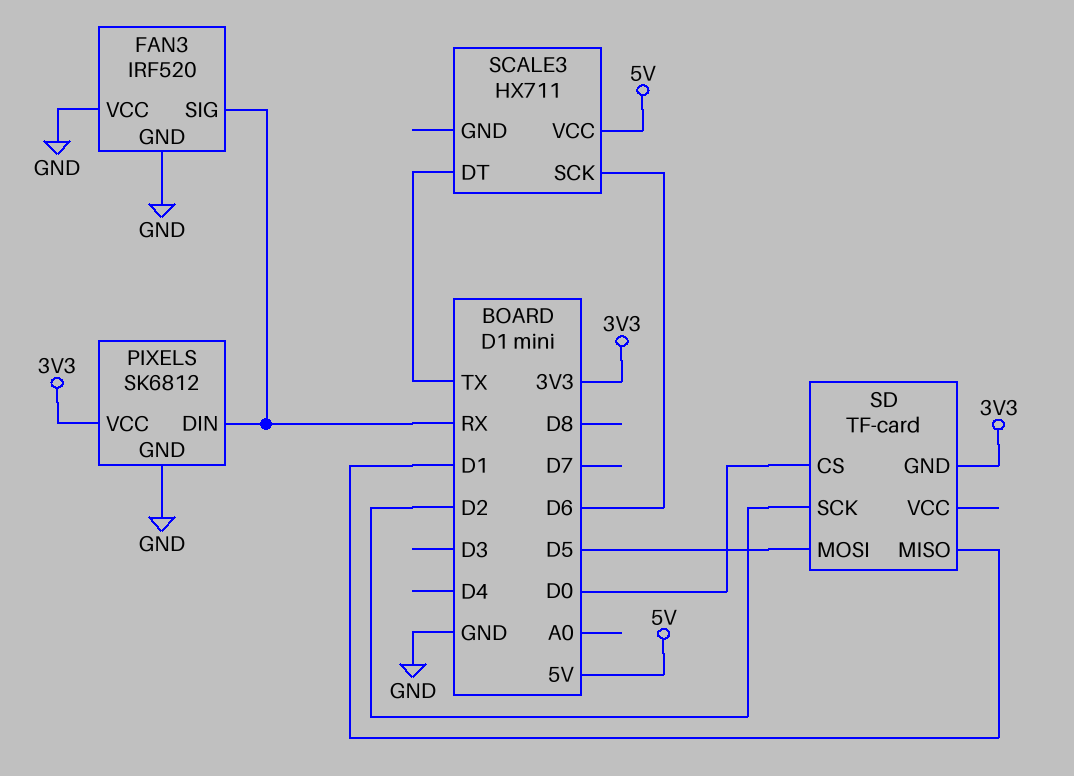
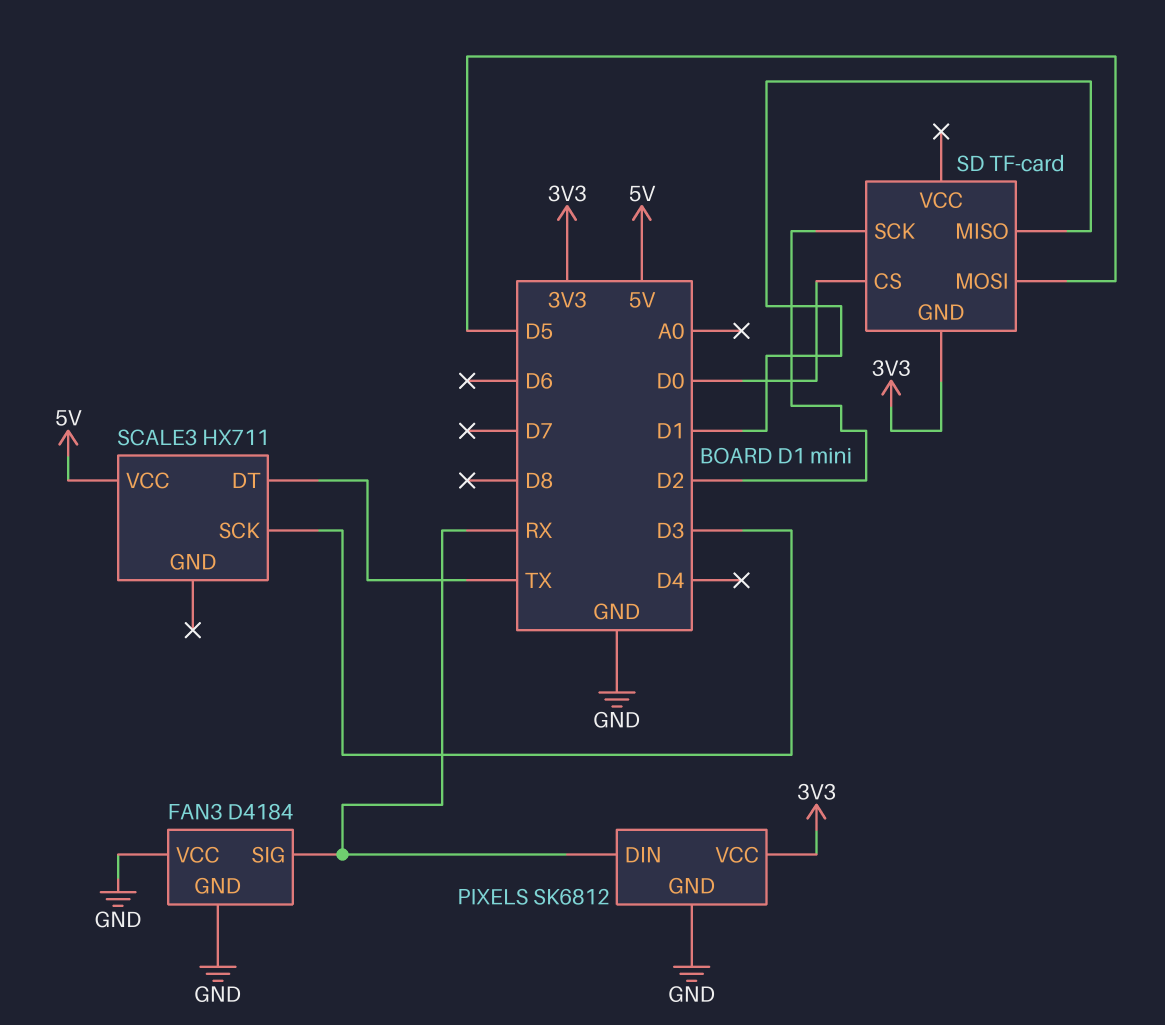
FAN3: IRF520 -> D4184
SCALE3 pin SCK: D6 -> D3

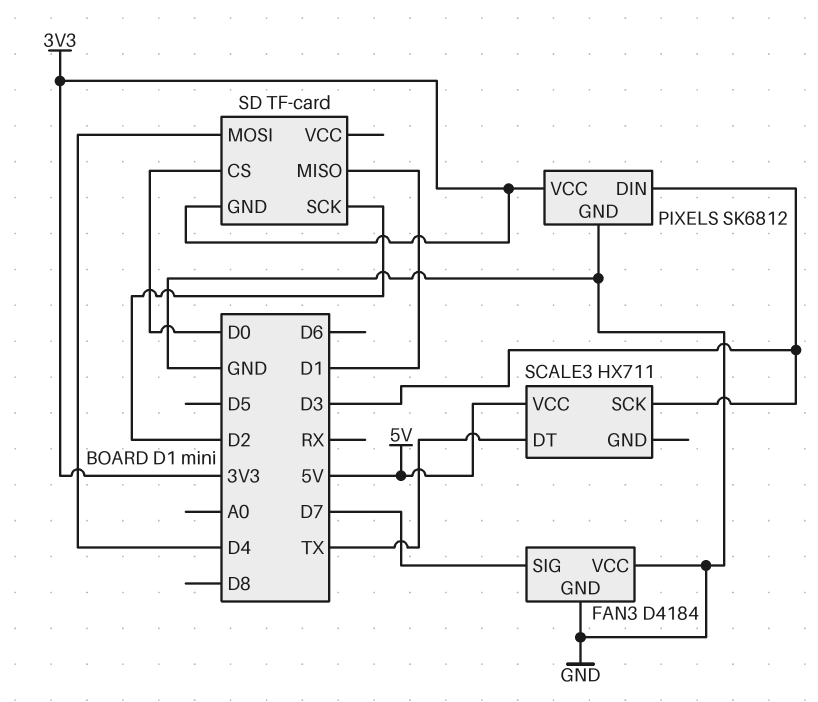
FAN3 pin SIG: RX -> D7
PIXELS pin DIN: RX -> D3
SD pin MOSI: D5 -> D4

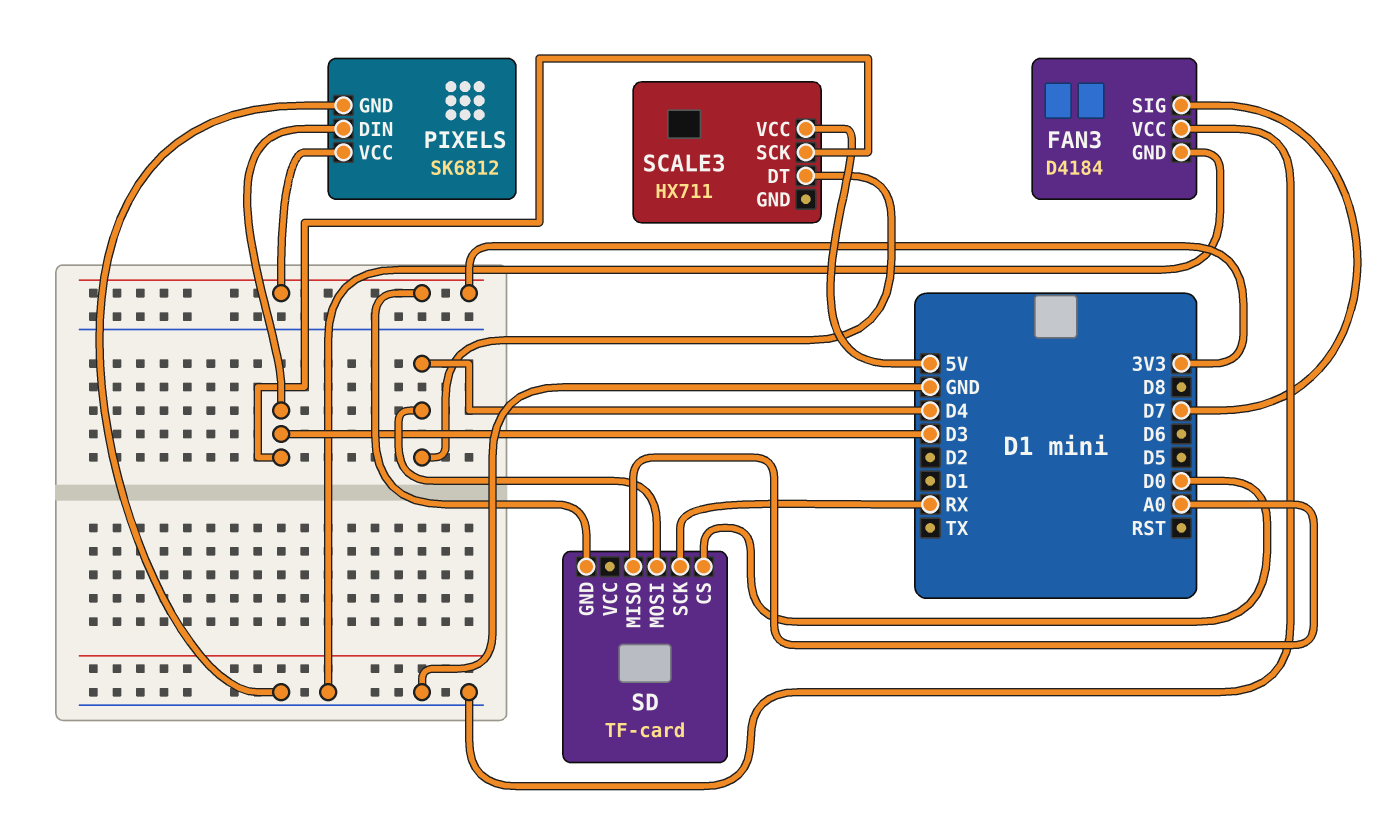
SCALE3 pin DT: TX -> D4
SD pin MISO: D1 -> A0
SD pin SCK: D2 -> RX

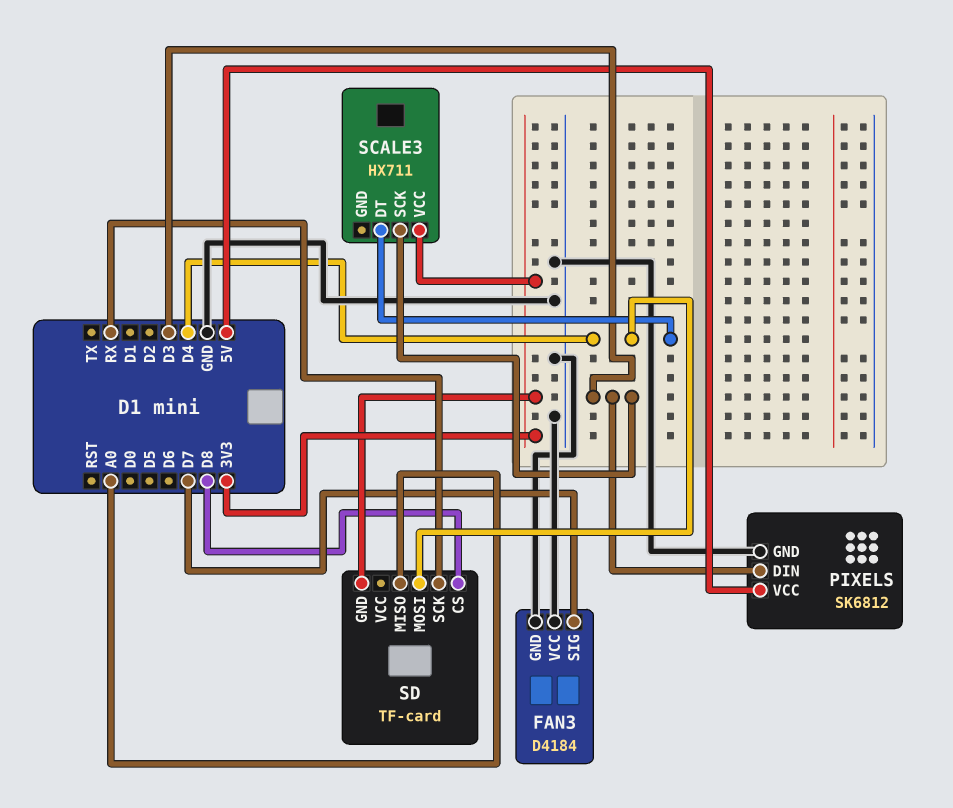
PIXELS pin VCC: 3V3 -> 5V
SCALE3 pin VCC: 5V -> 3V3
SD pin CS: D0 -> D8

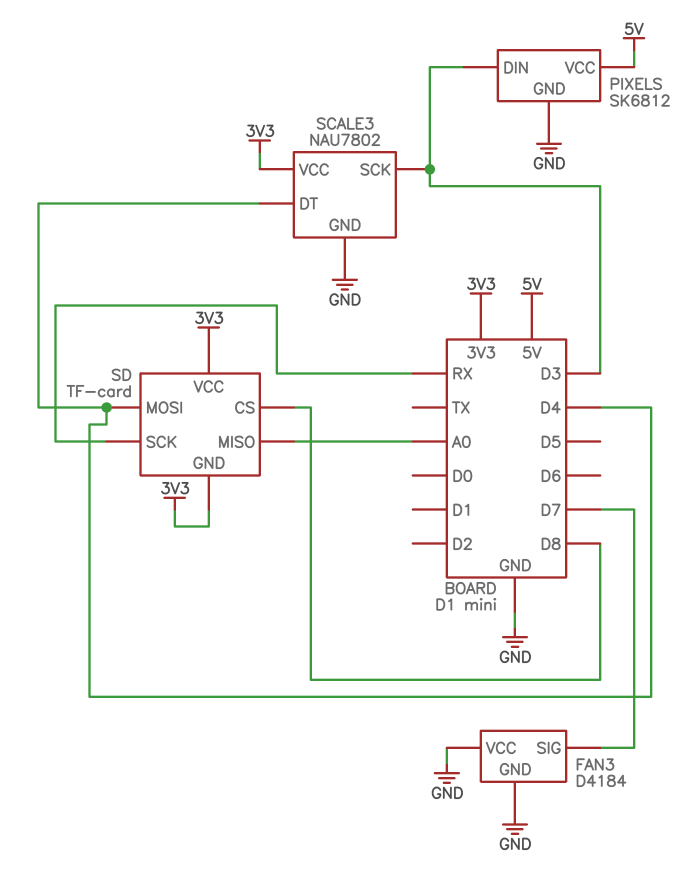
SCALE3: HX711 -> NAU7802
SCALE3 pin GND: none -> GND
SD pin VCC: none -> 3V3

